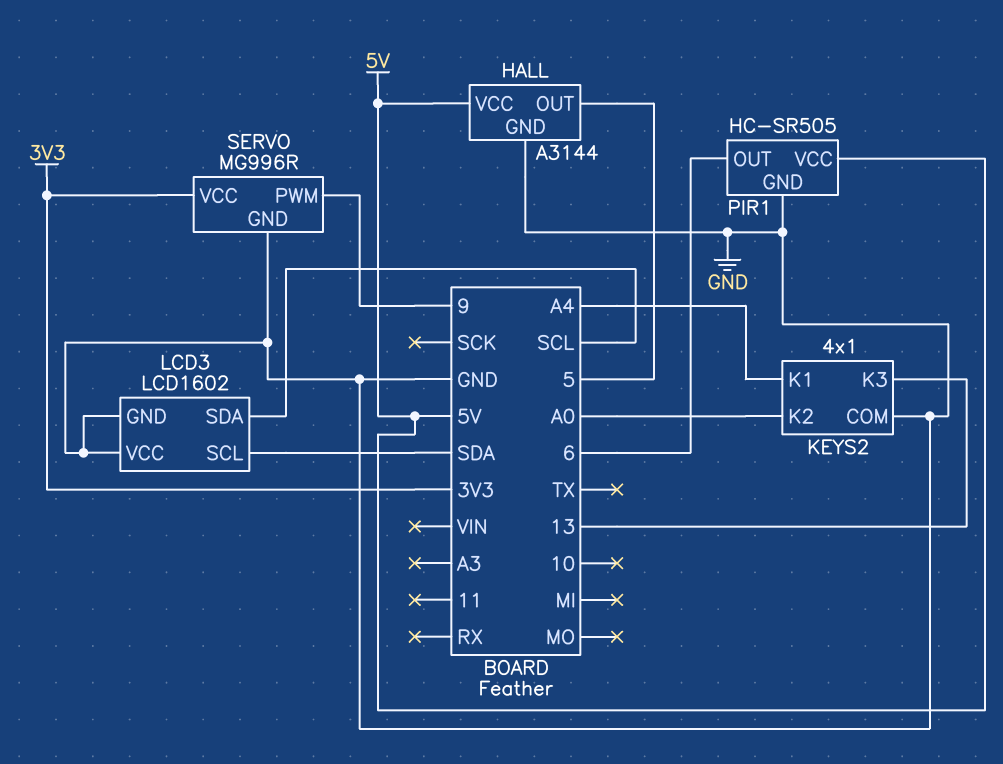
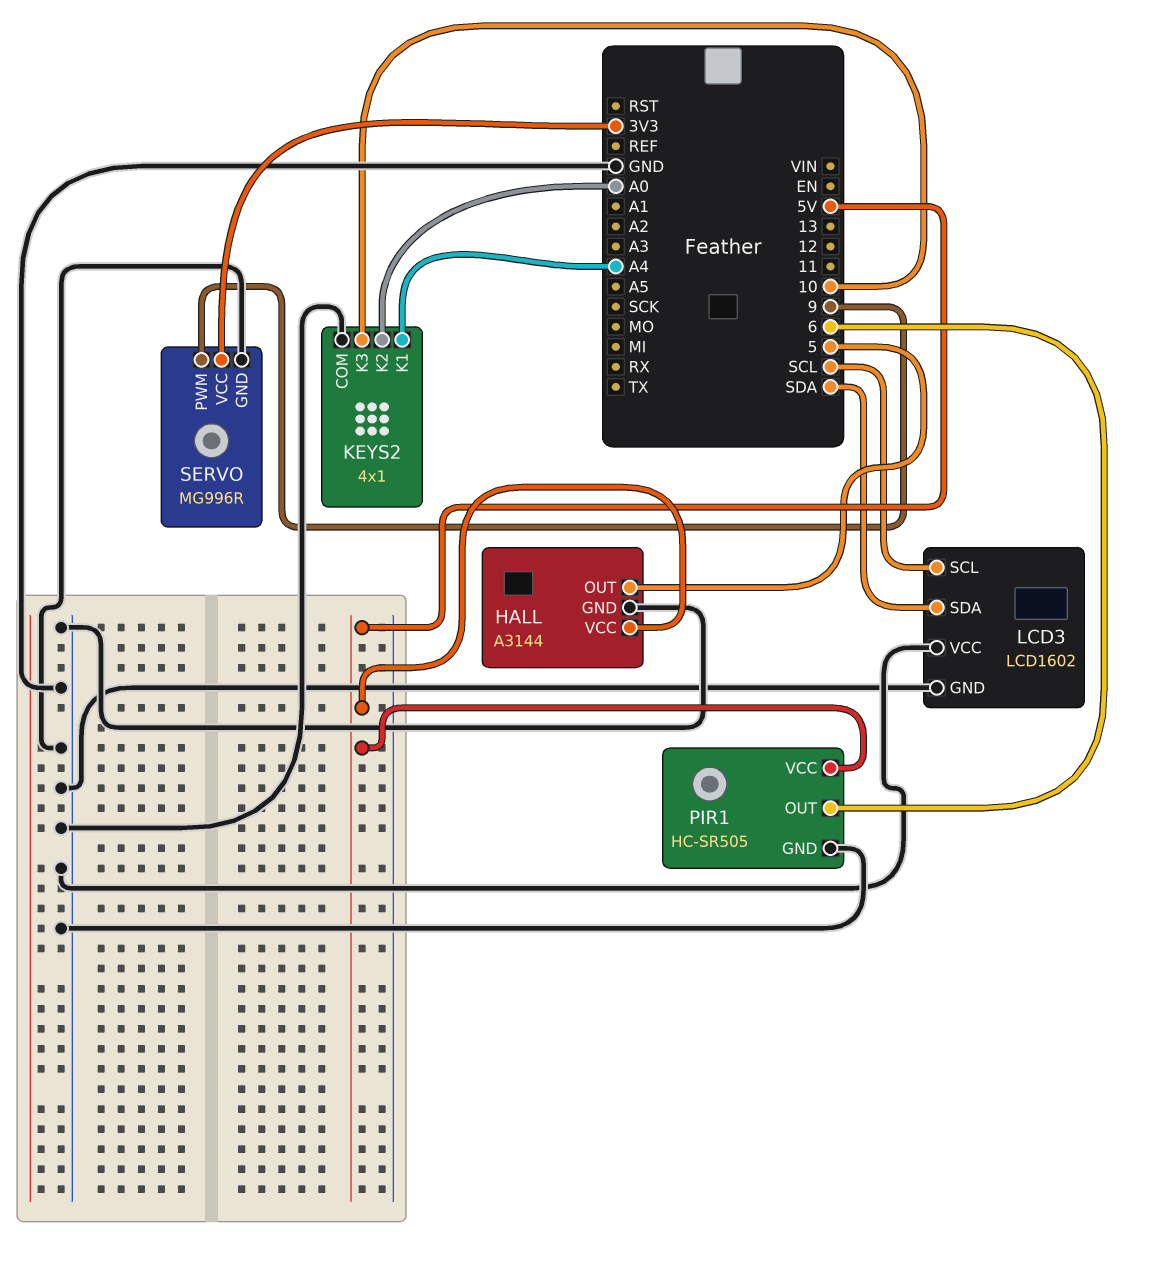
KEYS2 pin K3: 13 -> 10
LCD3 pin SCL: SDA -> SCL
LCD3 pin SDA: SCL -> SDA

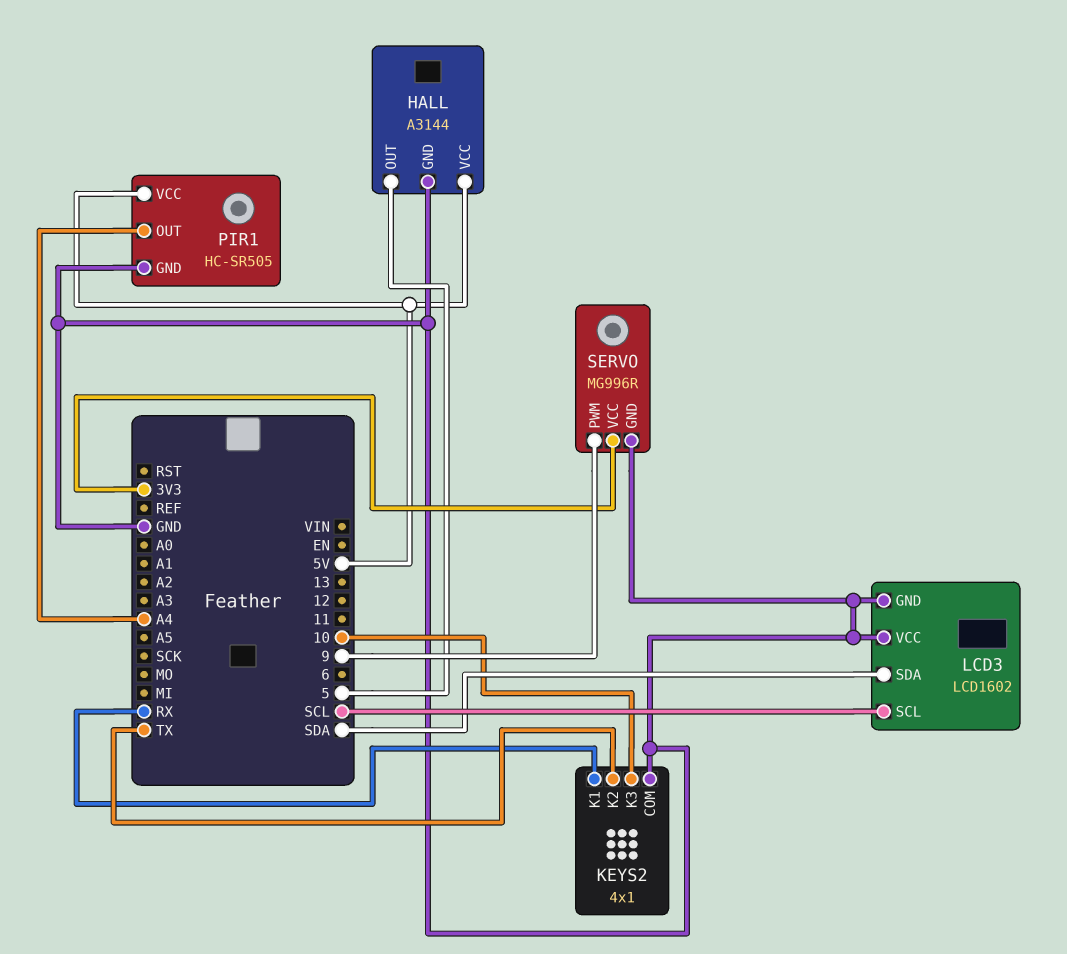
KEYS2 pin K1: A4 -> RX
KEYS2 pin K2: A0 -> TX
PIR1 pin OUT: 6 -> A4

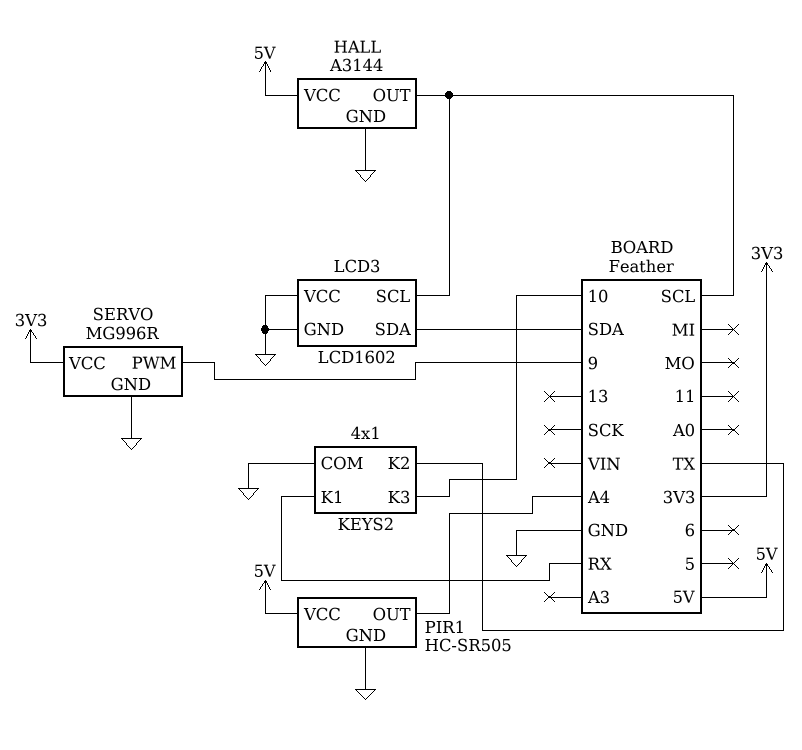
HALL pin OUT: 5 -> SCL

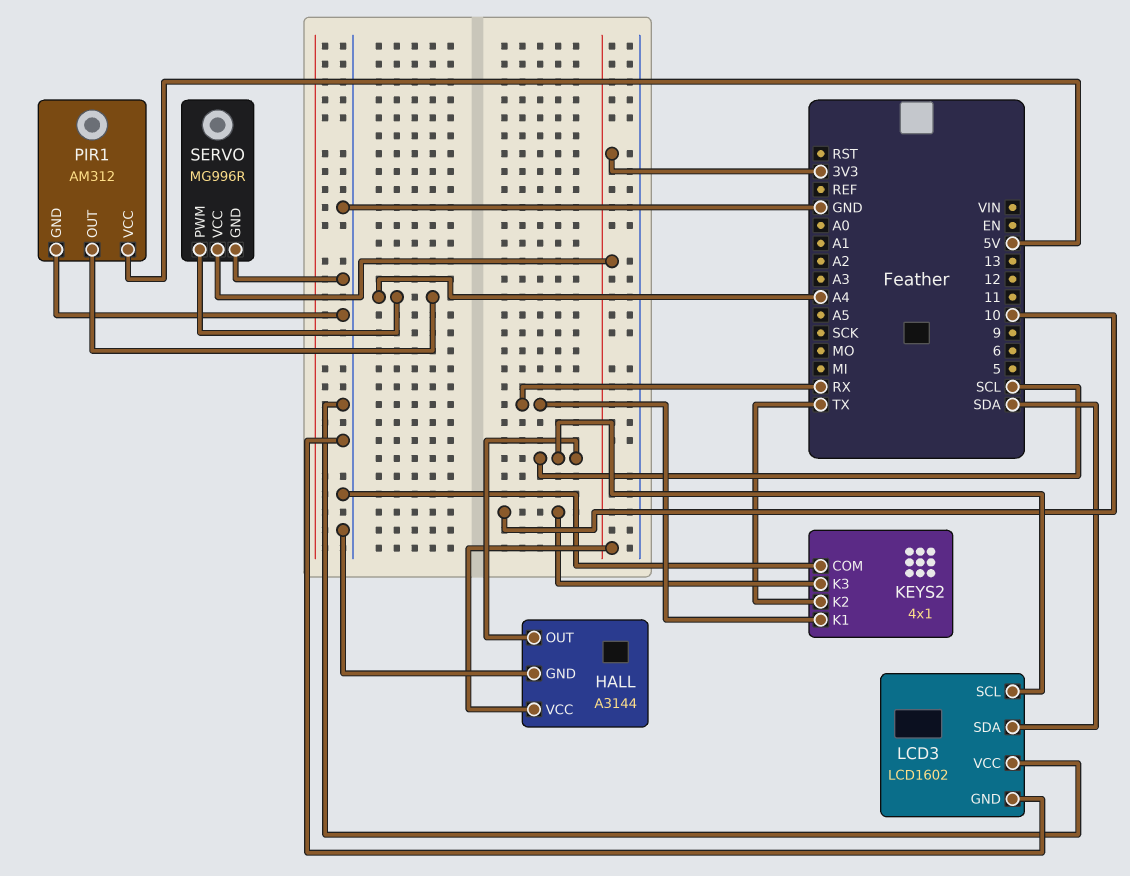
HALL pin VCC: 5V -> 3V3
PIR1: HC-SR505 -> AM312
SERVO pin PWM: 9 -> A4

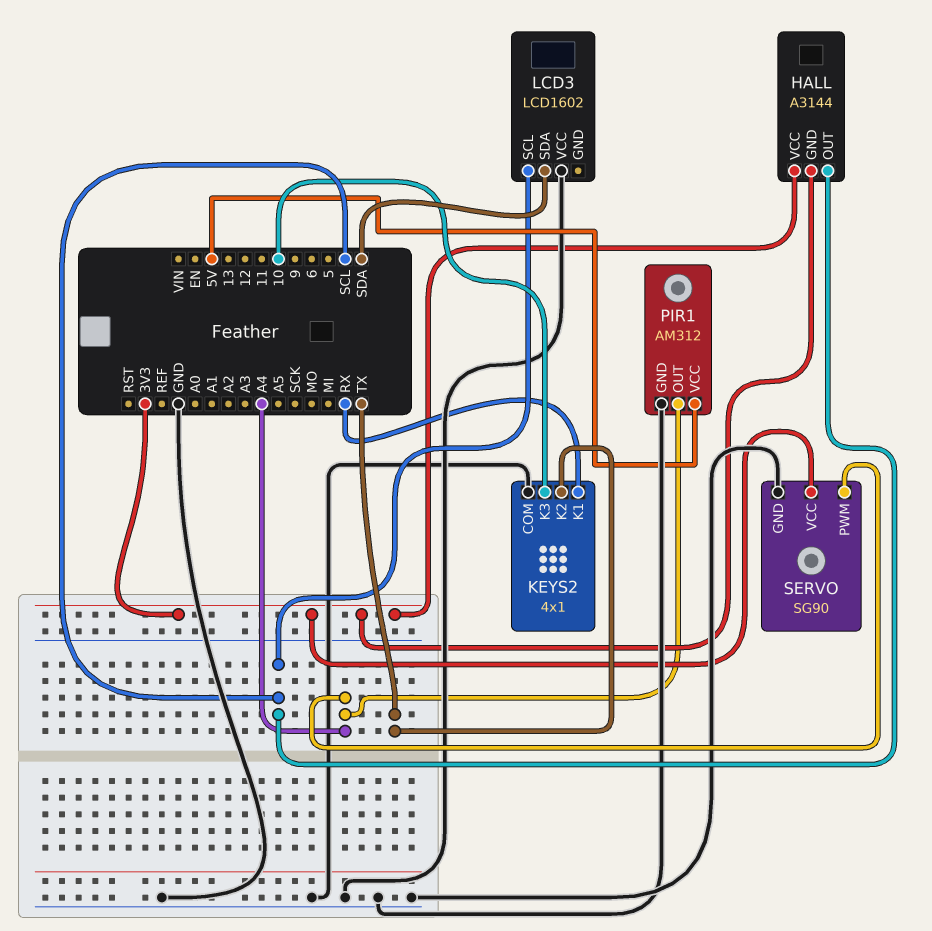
HALL pin GND: GND -> 3V3
LCD3 pin GND: GND -> none
SERVO: MG996R -> SG90

